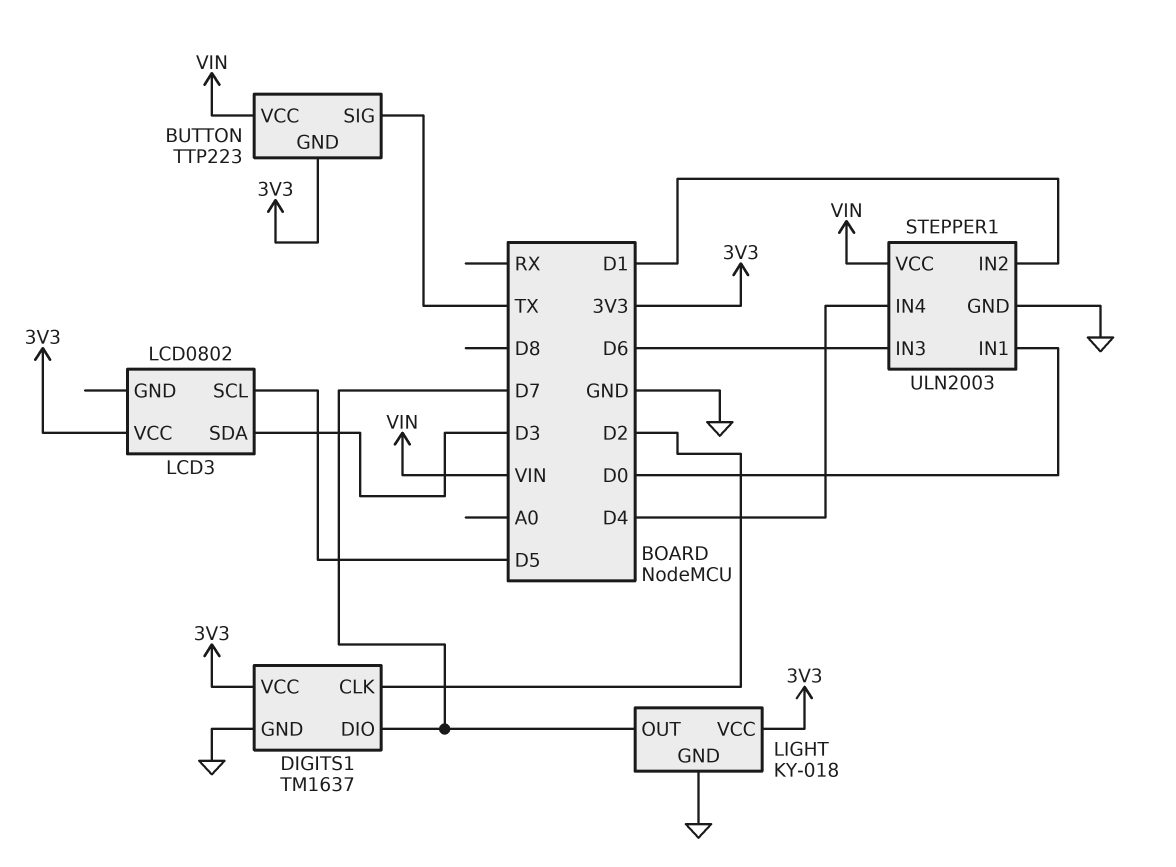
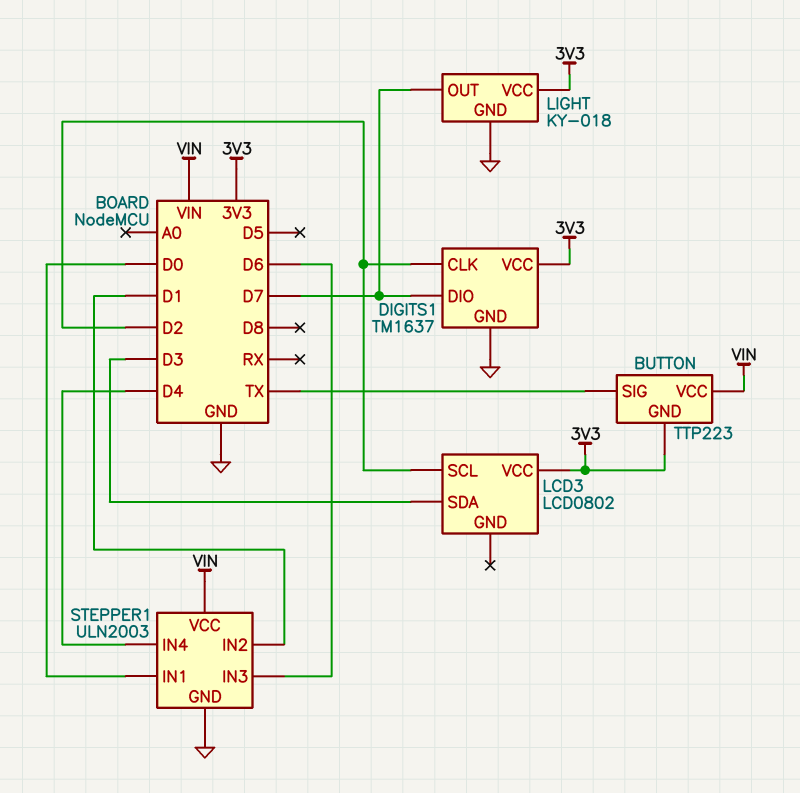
LCD3 pin SCL: D5 -> D2

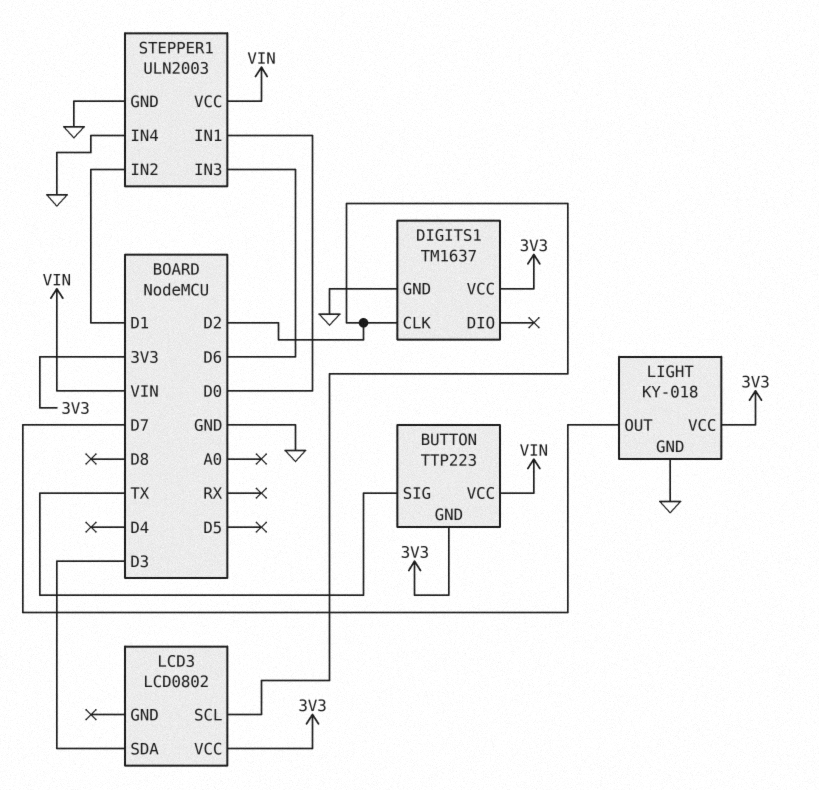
DIGITS1 pin DIO: D7 -> none
STEPPER1 pin IN4: D4 -> GND

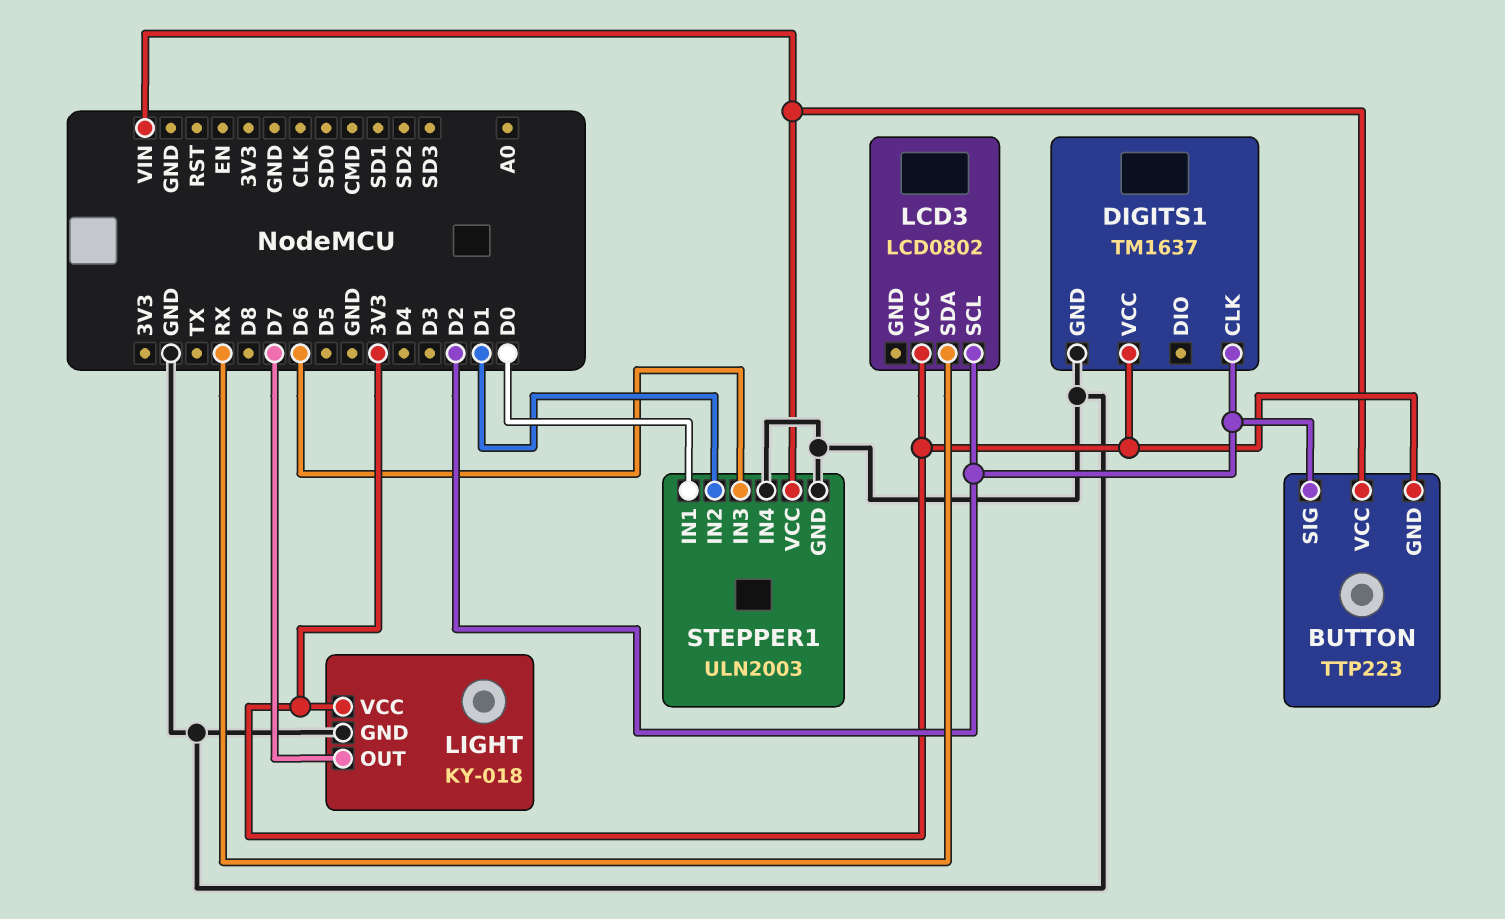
BUTTON pin SIG: TX -> D2
LCD3 pin SDA: D3 -> RX

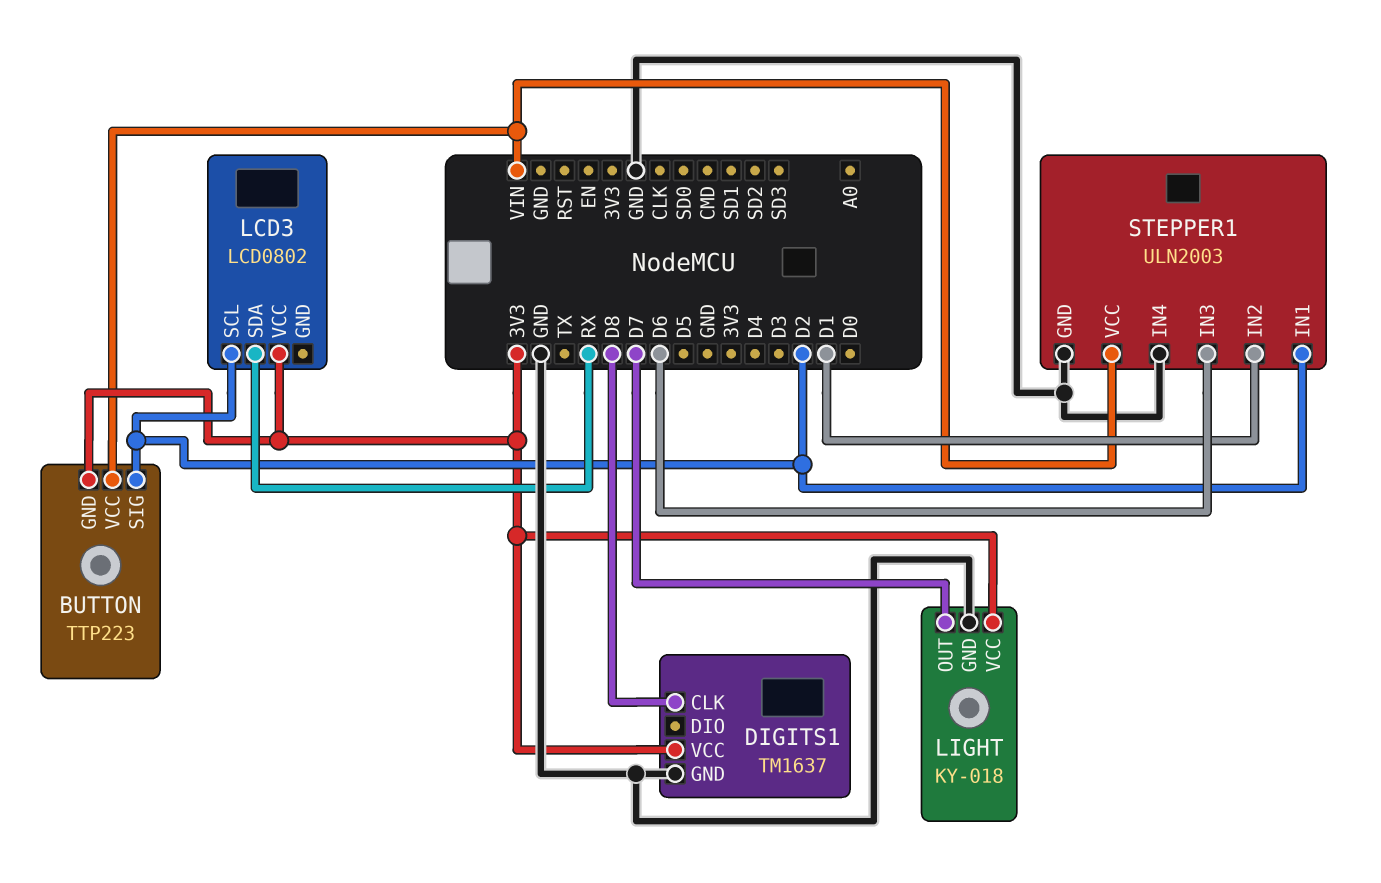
DIGITS1 pin CLK: D2 -> D8
STEPPER1 pin IN1: D0 -> D2

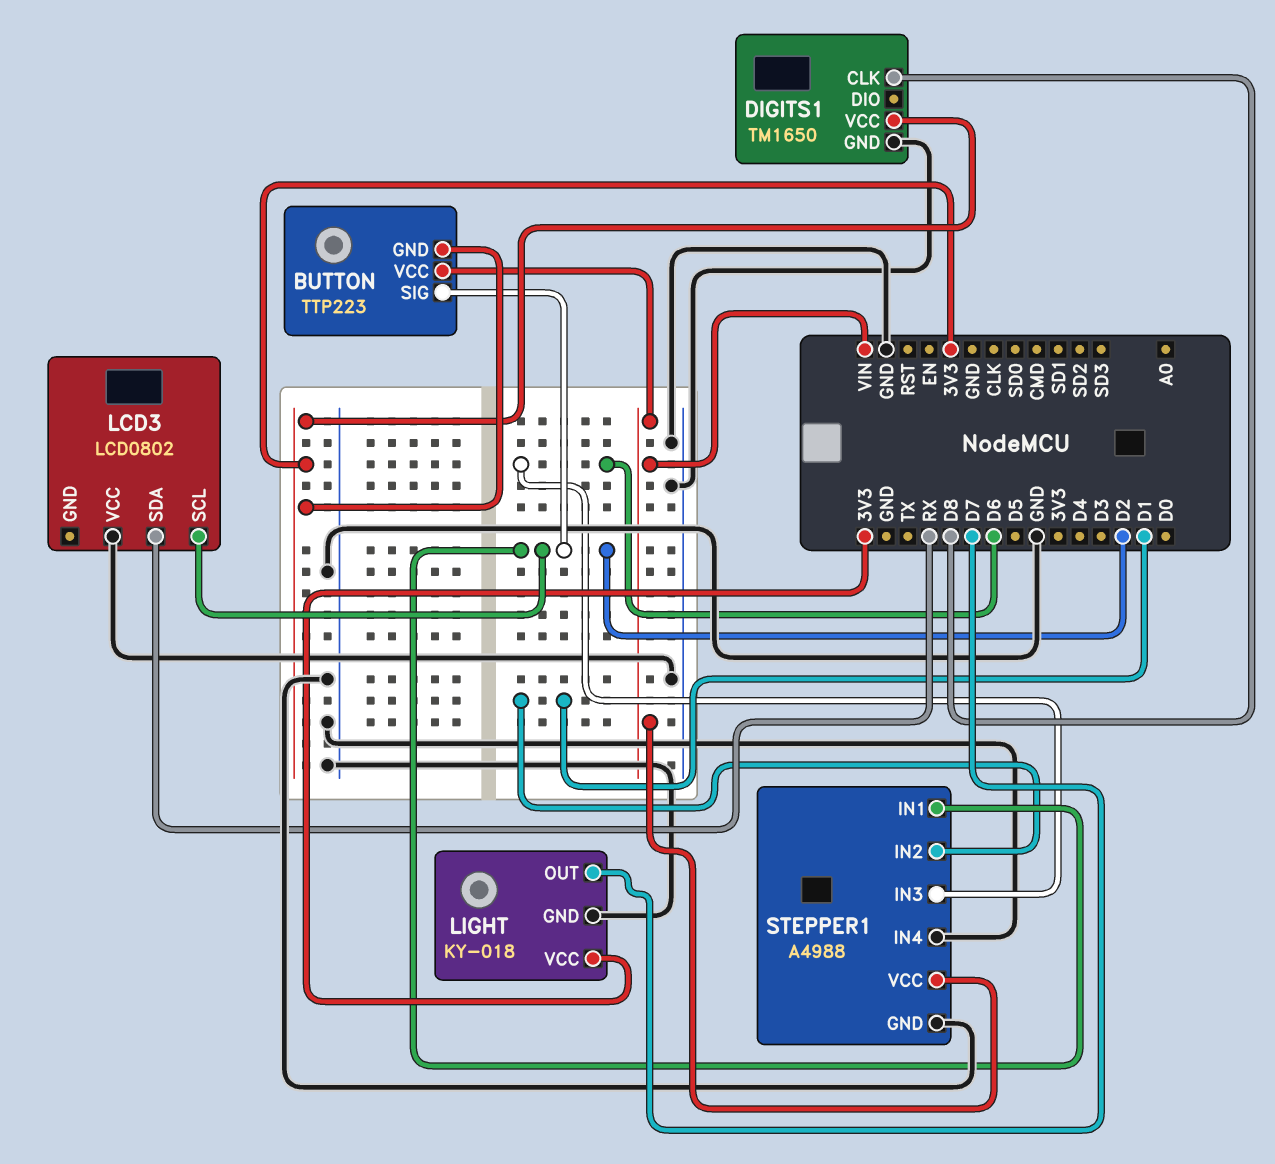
DIGITS1: TM1637 -> TM1650
LCD3 pin VCC: 3V3 -> GND
STEPPER1: ULN2003 -> A4988

